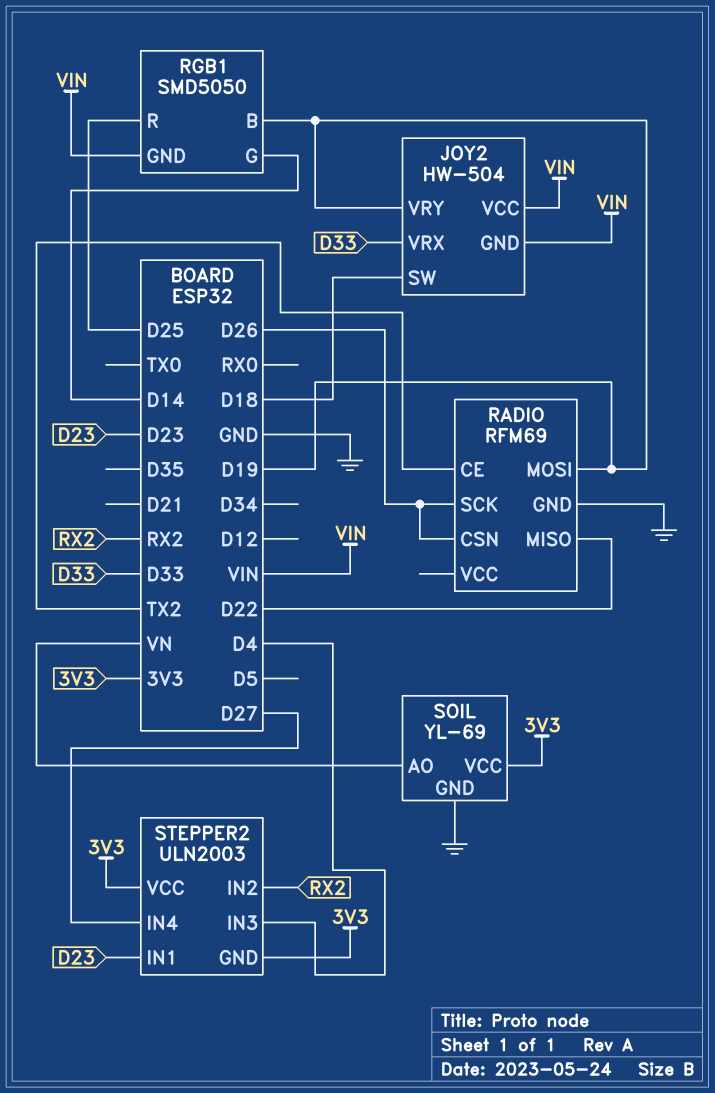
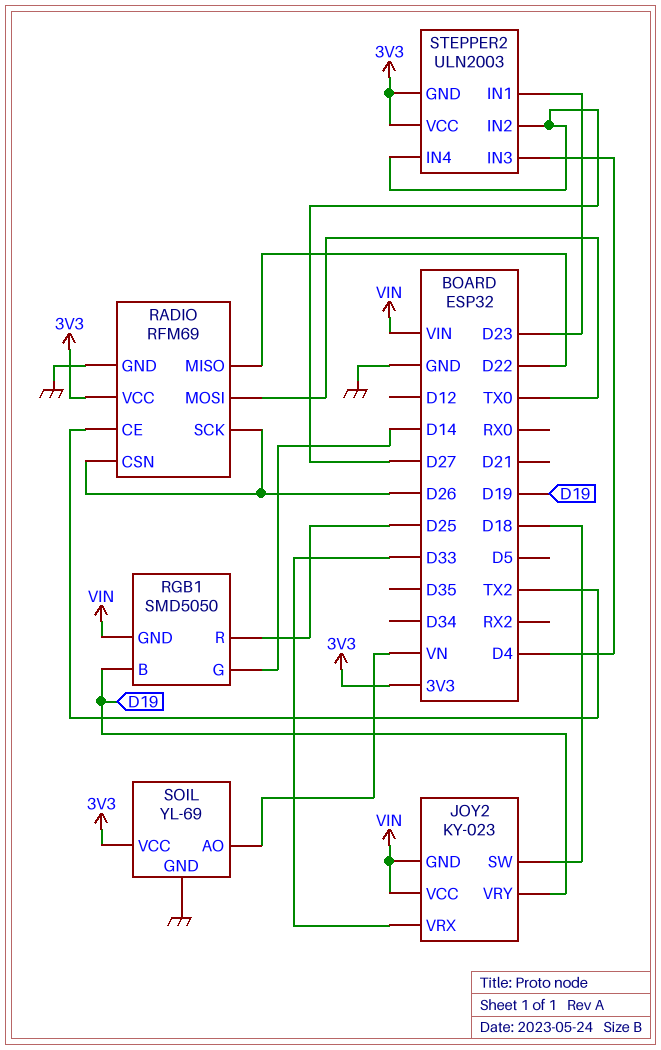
JOY2: HW-504 -> KY-023
RADIO pin MOSI: D19 -> TX0
RADIO pin VCC: none -> 3V3
STEPPER2 pin IN2: RX2 -> D27

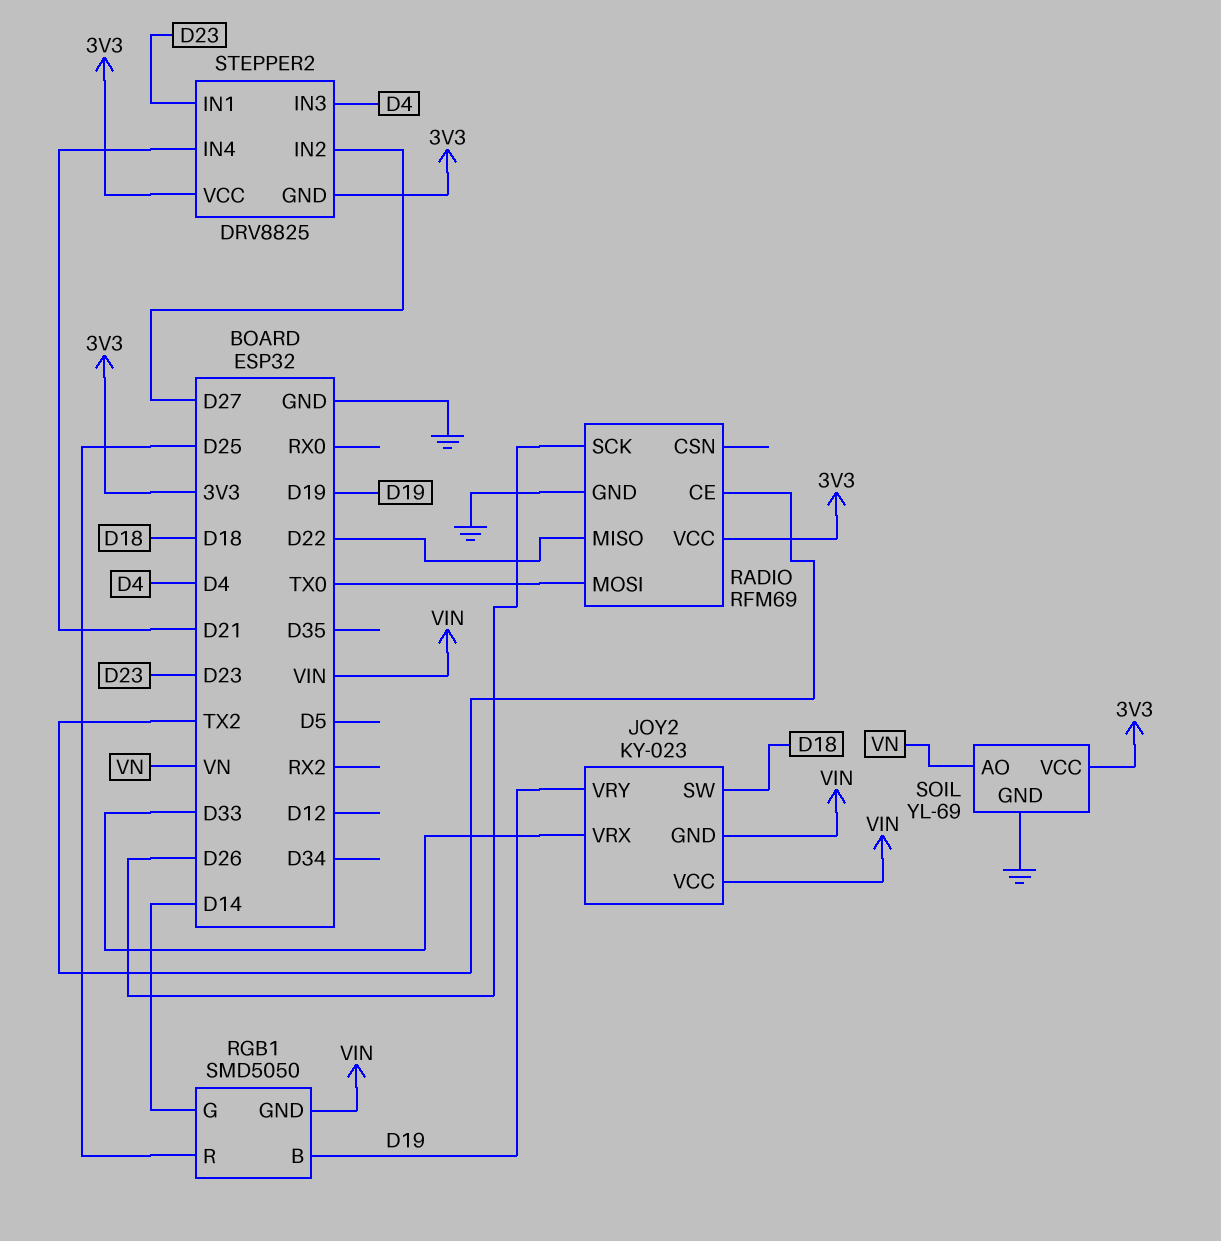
RADIO pin CSN: D26 -> none
STEPPER2: ULN2003 -> DRV8825
STEPPER2 pin IN4: D27 -> D21

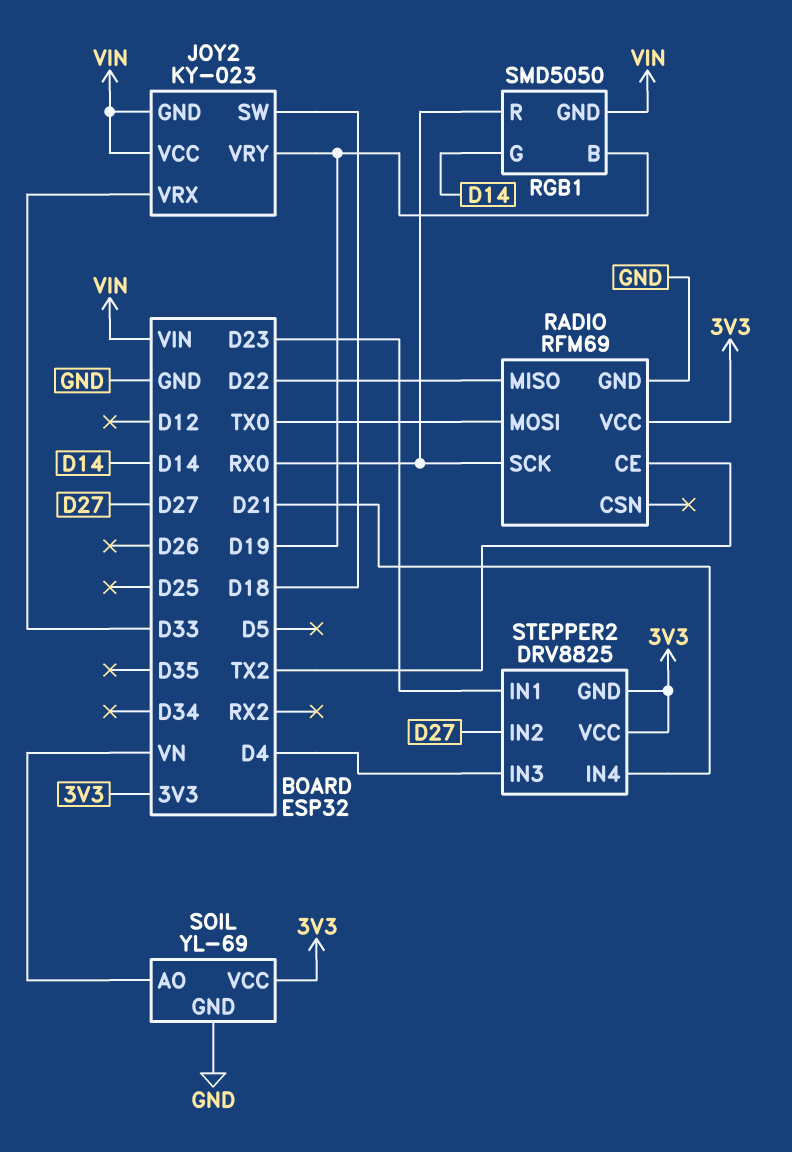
RADIO pin SCK: D26 -> RX0
RGB1 pin R: D25 -> RX0

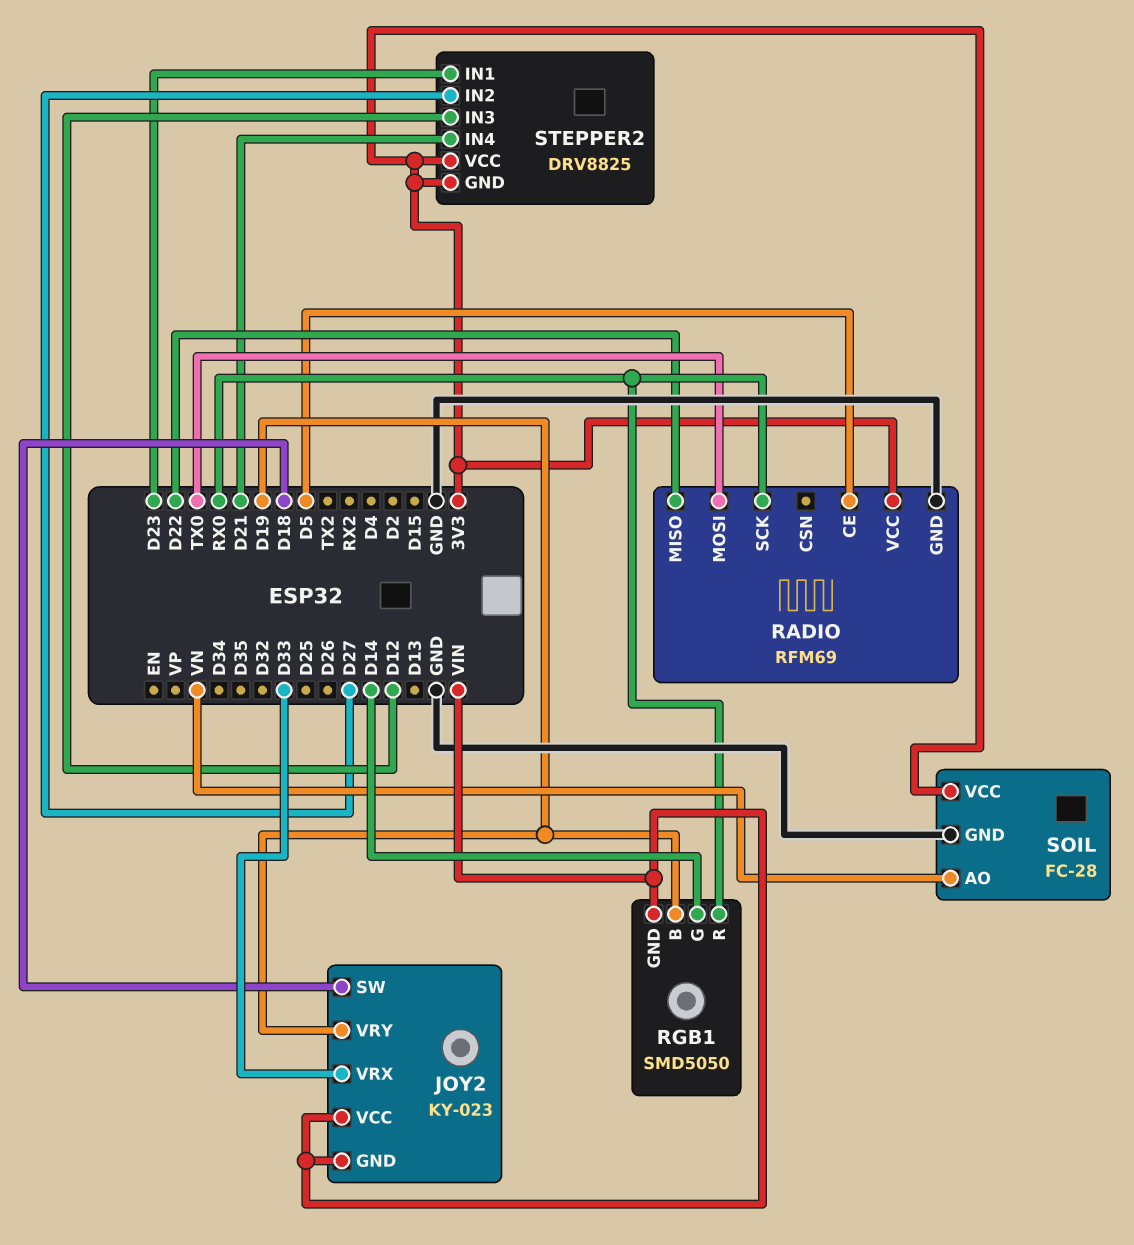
RADIO pin CE: TX2 -> D5
SOIL: YL-69 -> FC-28
STEPPER2 pin IN3: D4 -> D12

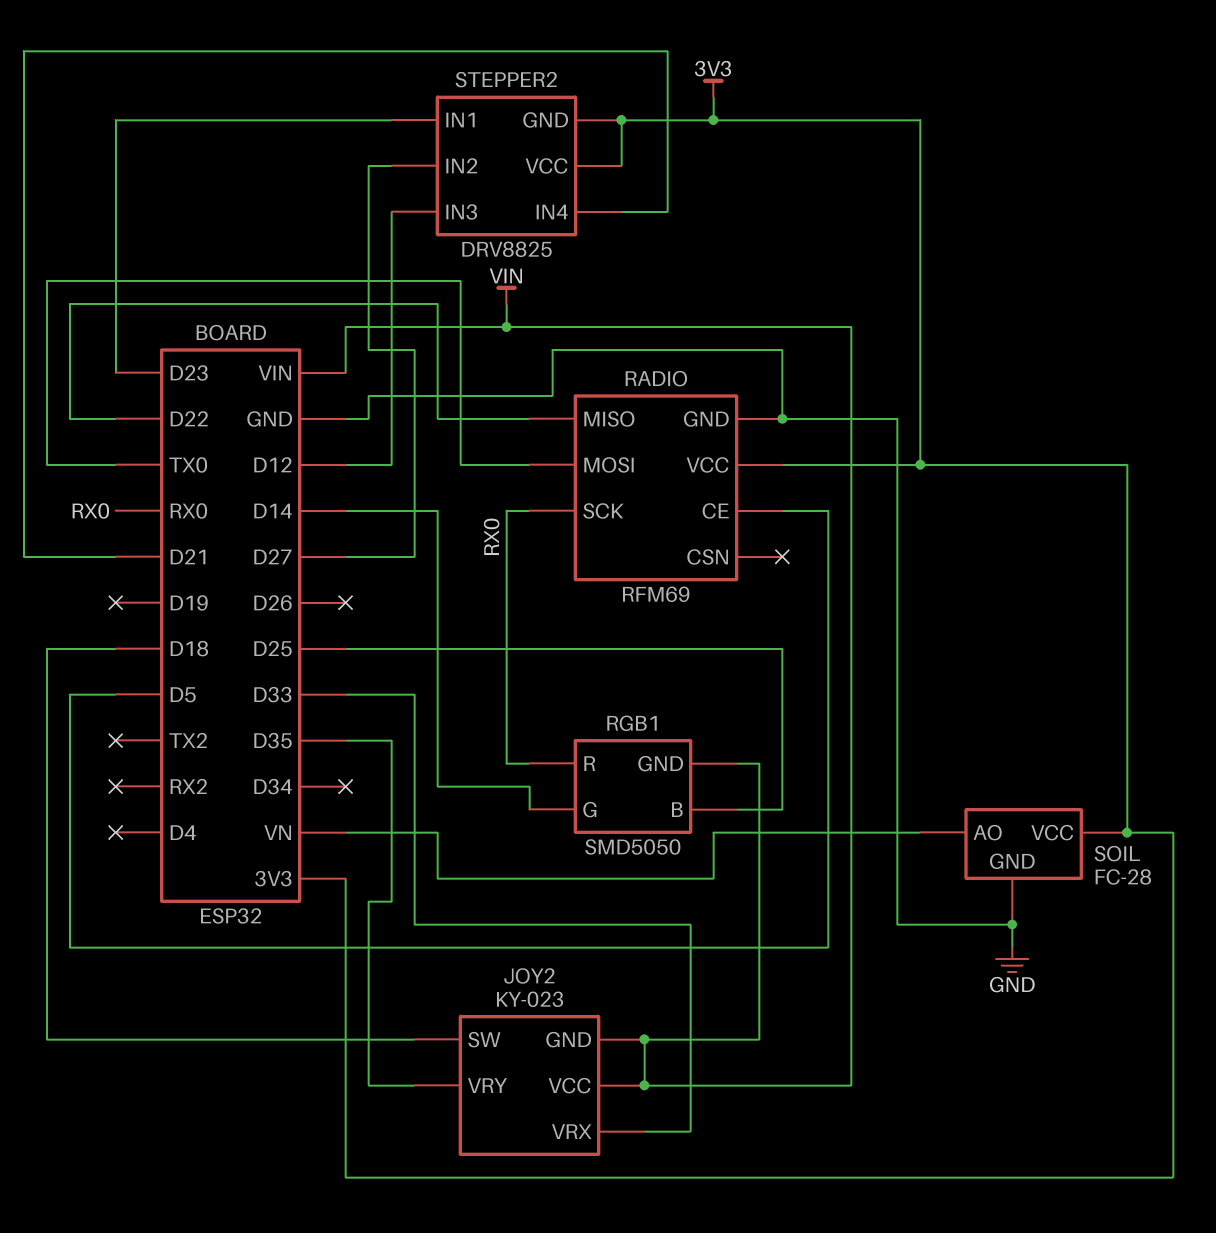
JOY2 pin VRY: D19 -> D35
RGB1 pin B: D19 -> D25

